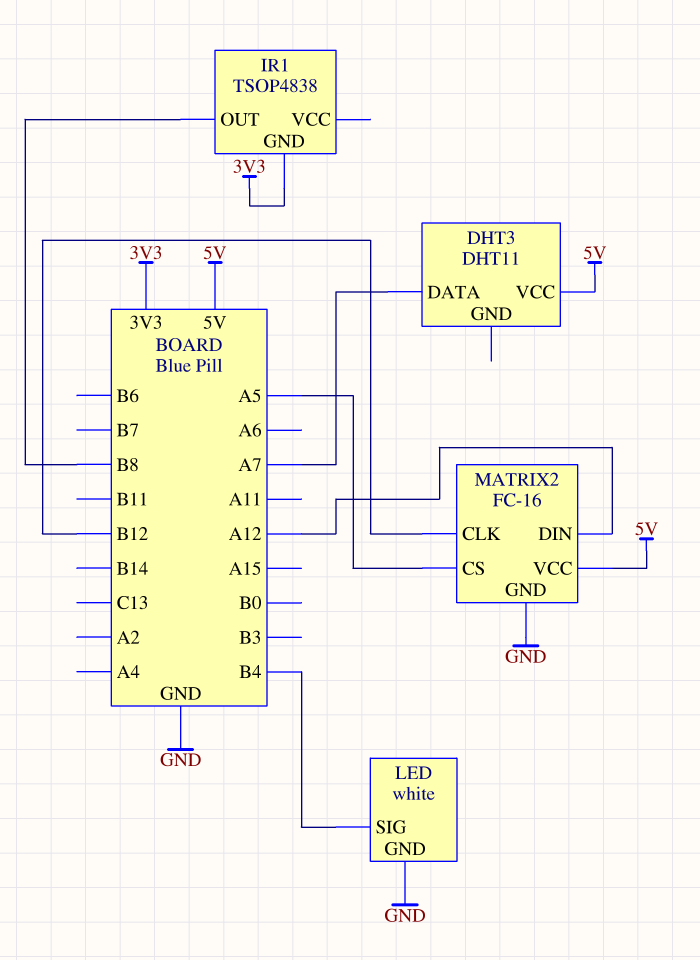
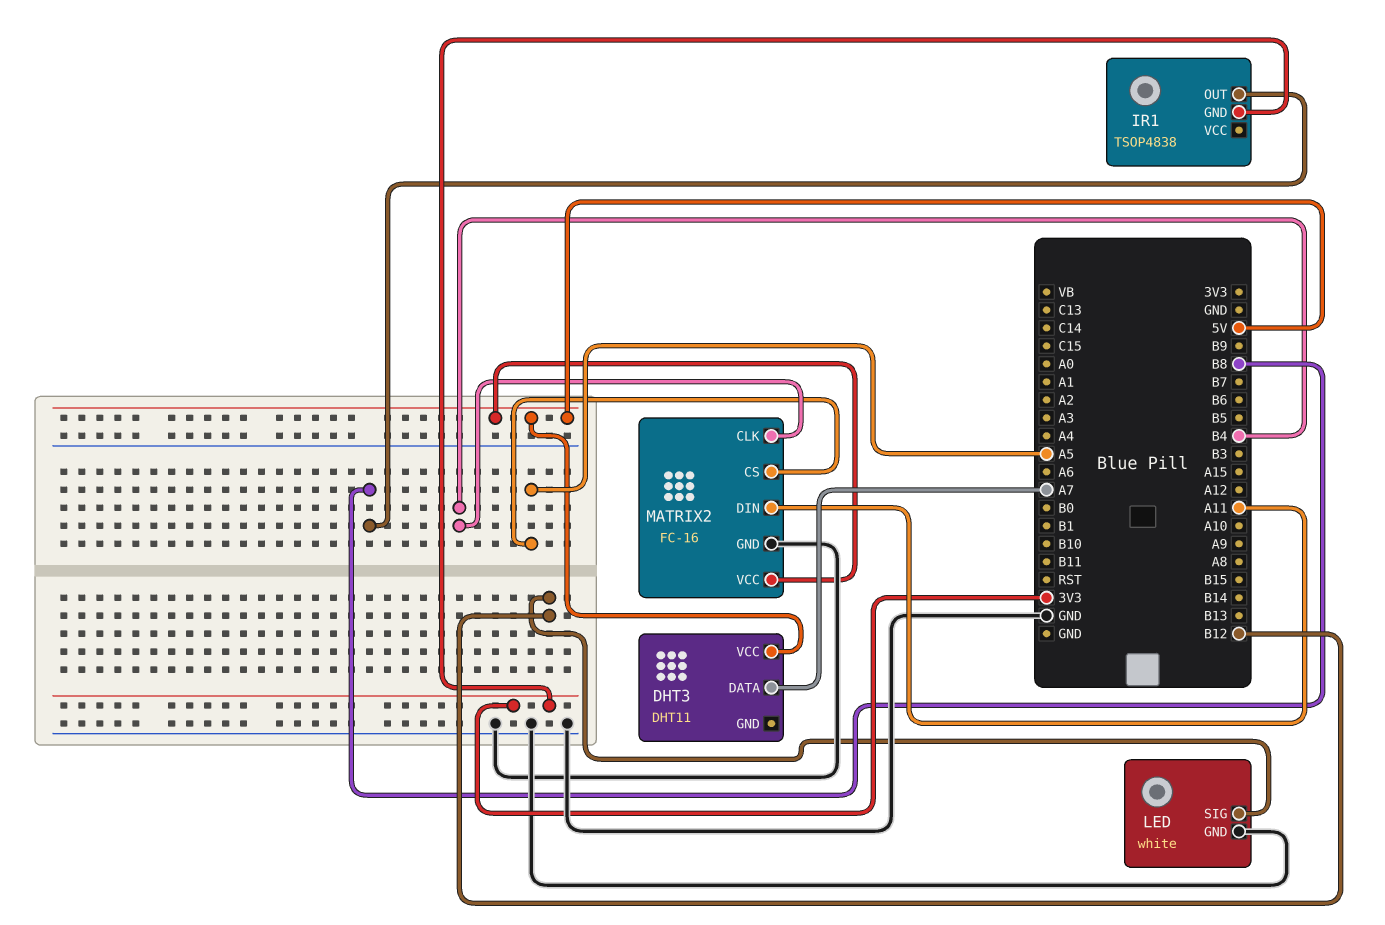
LED pin SIG: B4 -> B12
MATRIX2 pin CLK: B12 -> B4
MATRIX2 pin DIN: A12 -> A11

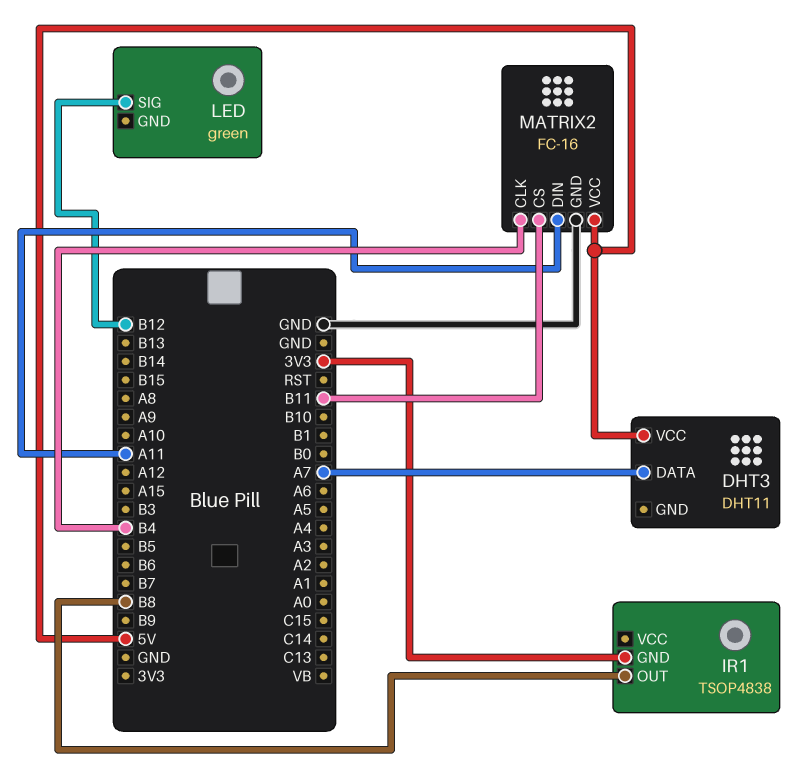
LED: white -> green
LED pin GND: GND -> none
MATRIX2 pin CS: A5 -> B11

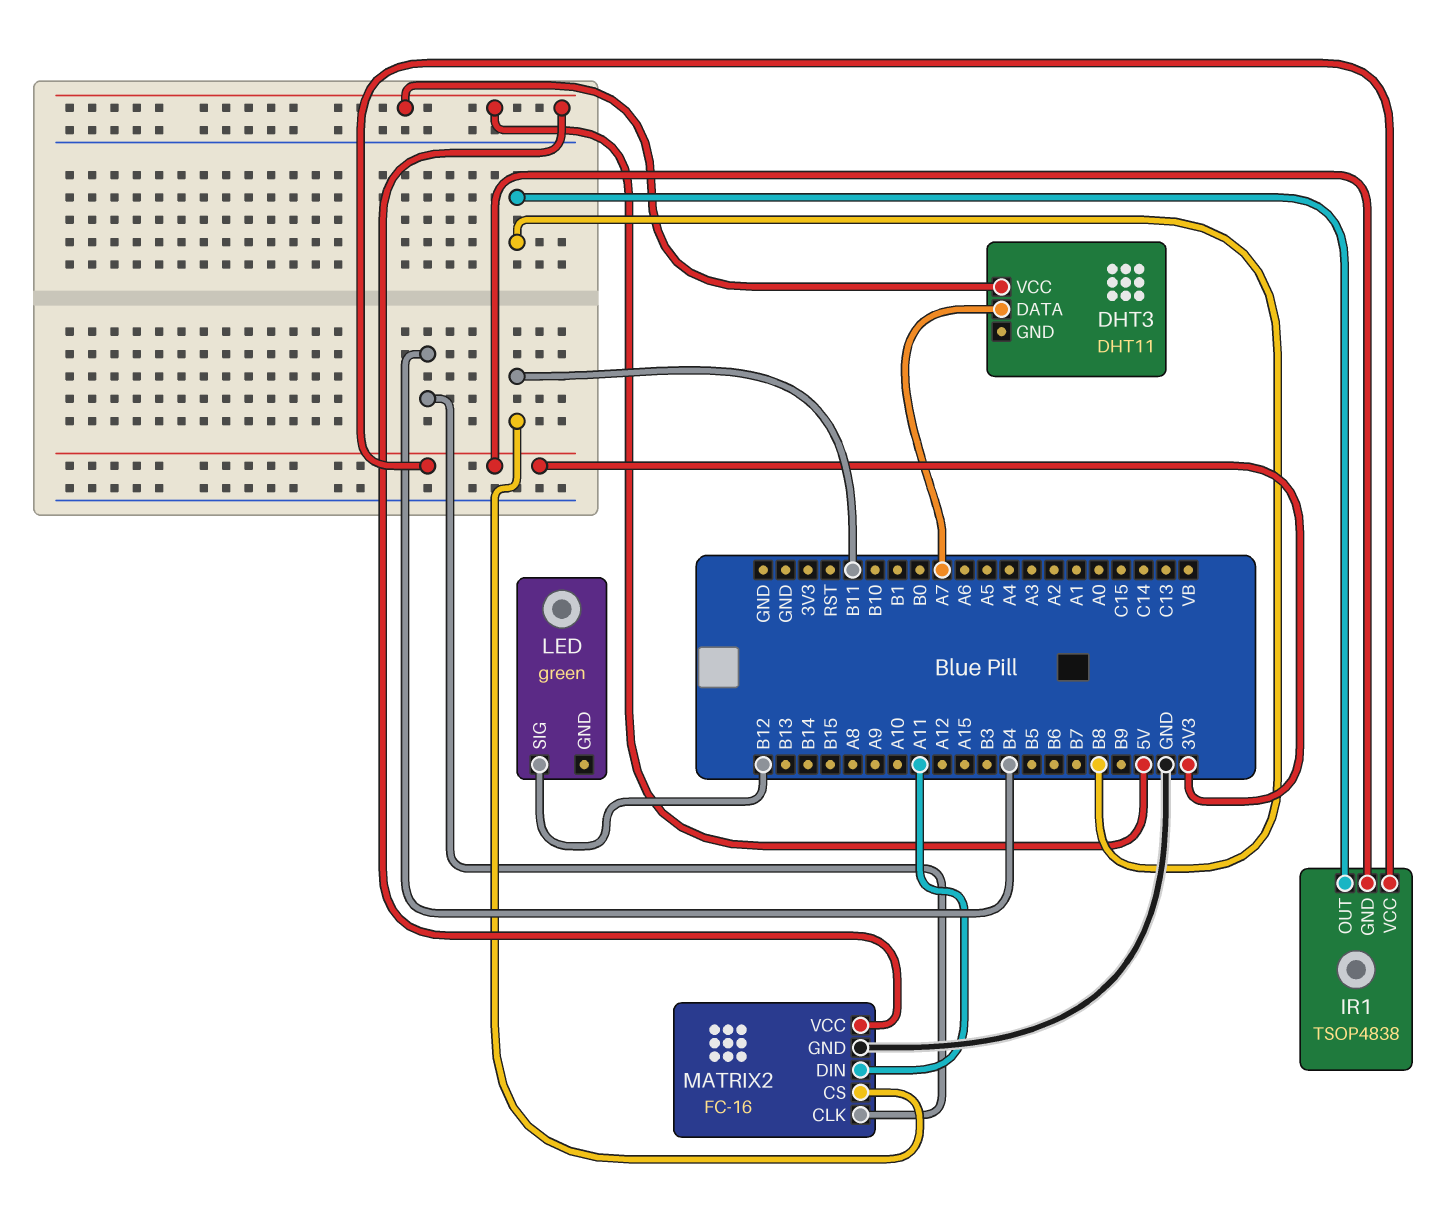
IR1 pin VCC: none -> 3V3

